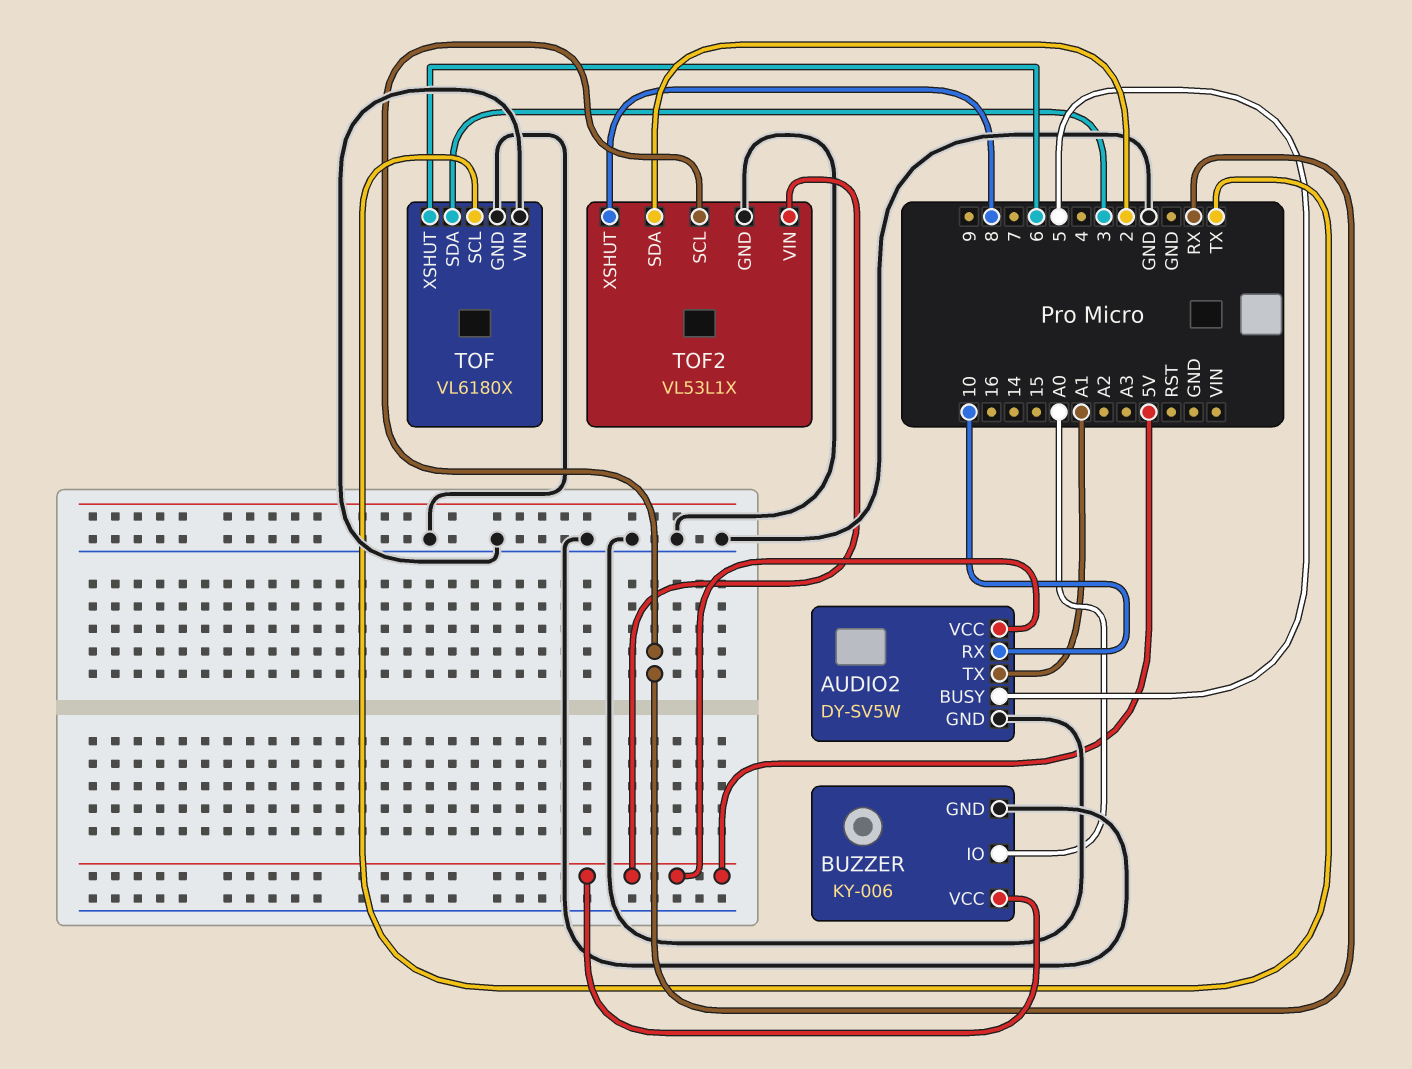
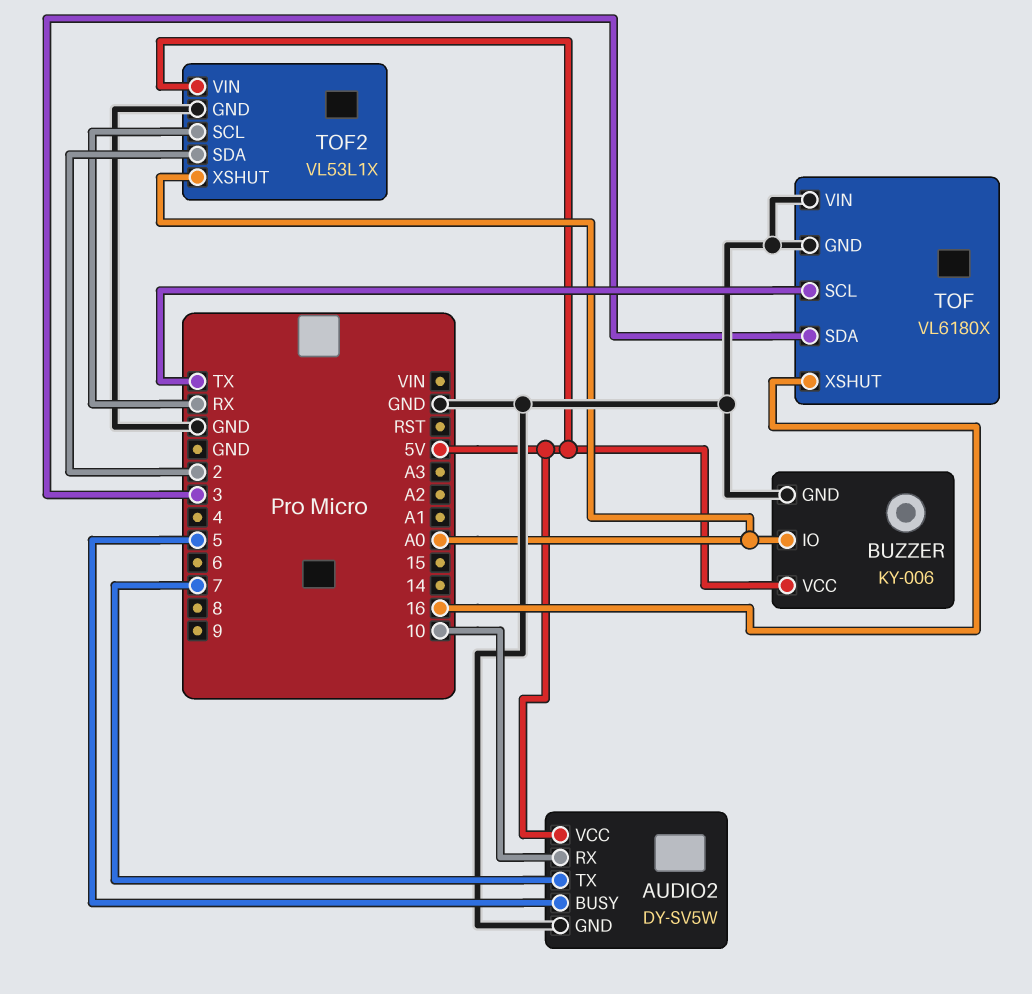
AUDIO2 pin TX: A1 -> 7
TOF pin XSHUT: 6 -> 16
TOF2 pin XSHUT: 8 -> A0

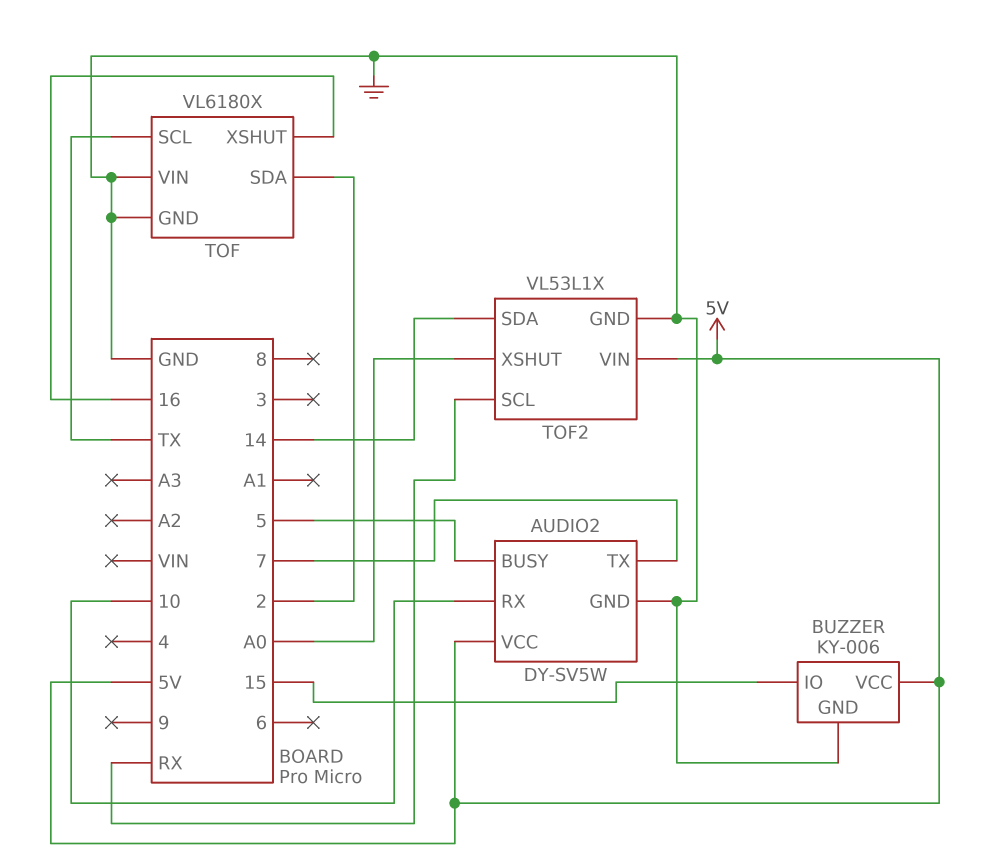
BUZZER pin IO: A0 -> 15
TOF pin SDA: 3 -> 2
TOF2 pin SDA: 2 -> 14

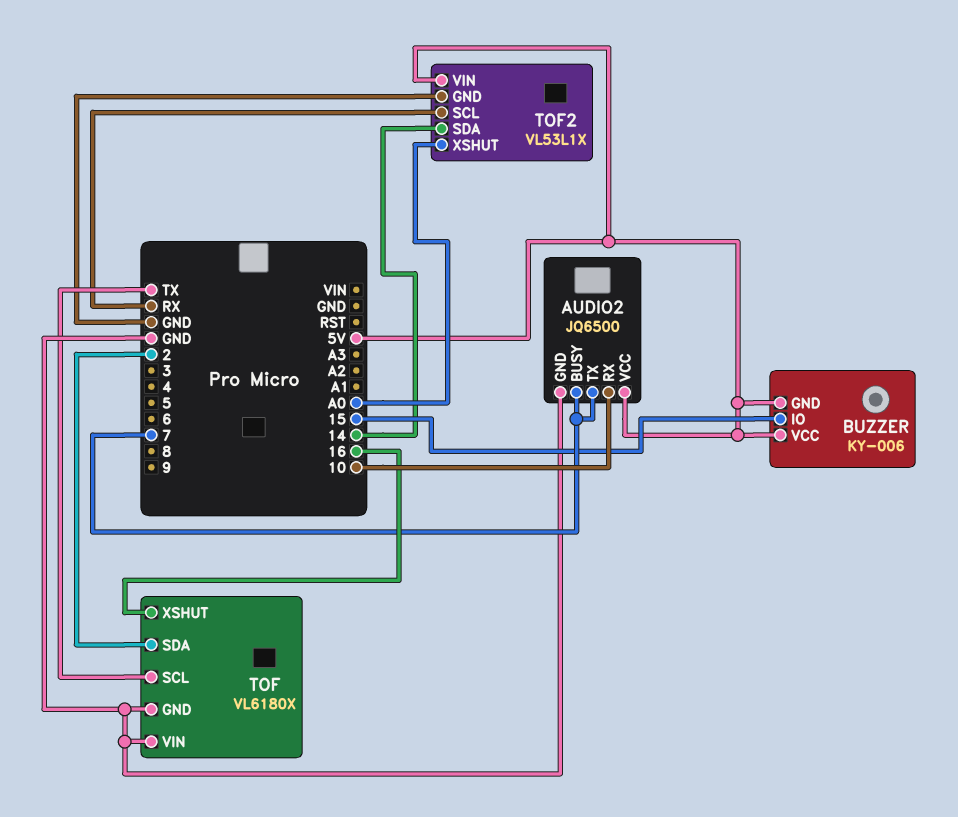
AUDIO2: DY-SV5W -> JQ6500
AUDIO2 pin BUSY: 5 -> 7
BUZZER pin GND: GND -> 5V

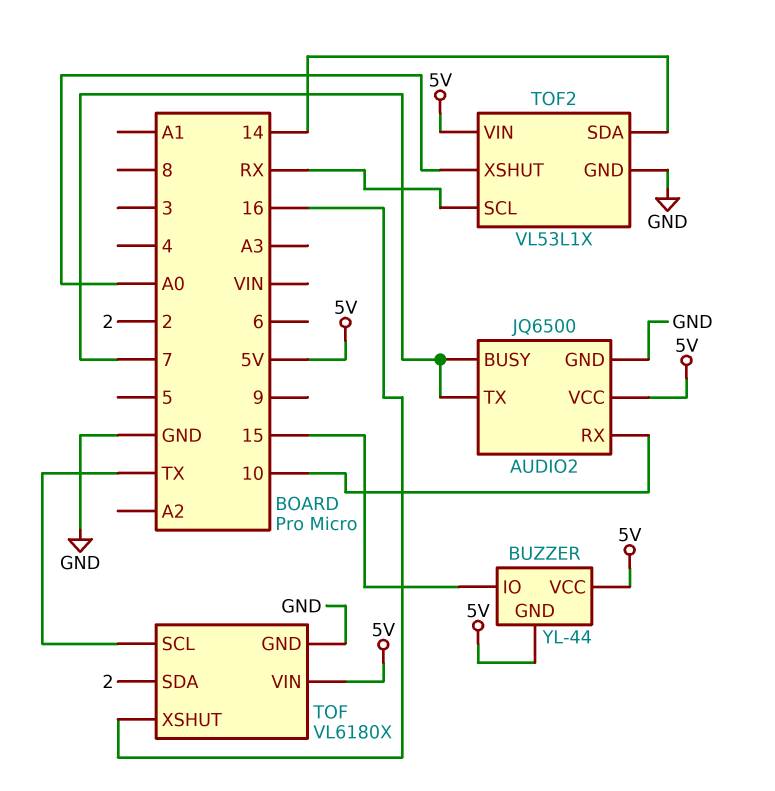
BUZZER: KY-006 -> YL-44
TOF pin VIN: GND -> 5V

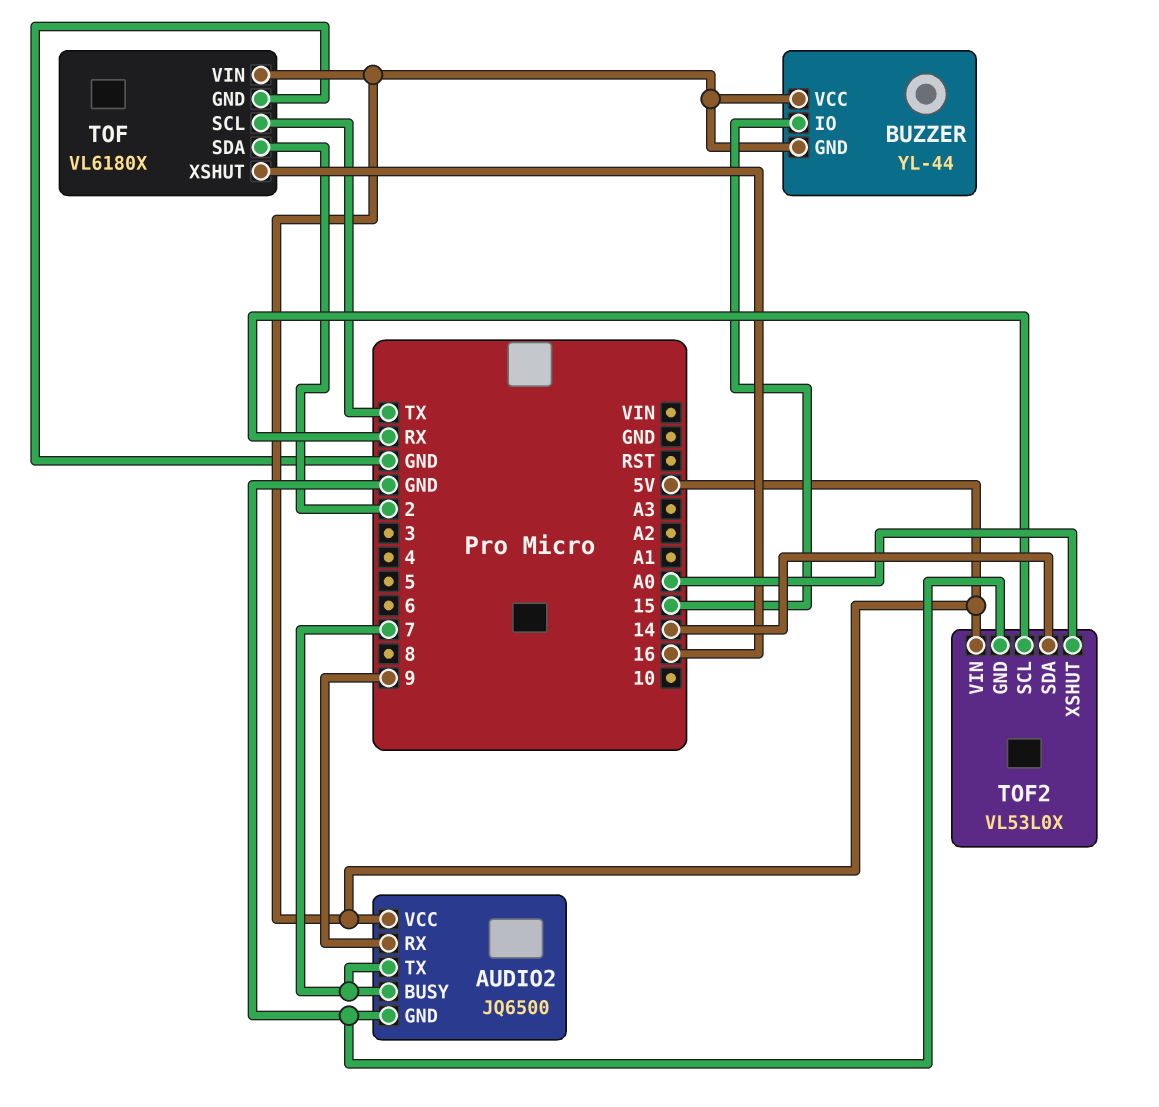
AUDIO2 pin RX: 10 -> 9
TOF2: VL53L1X -> VL53L0X

